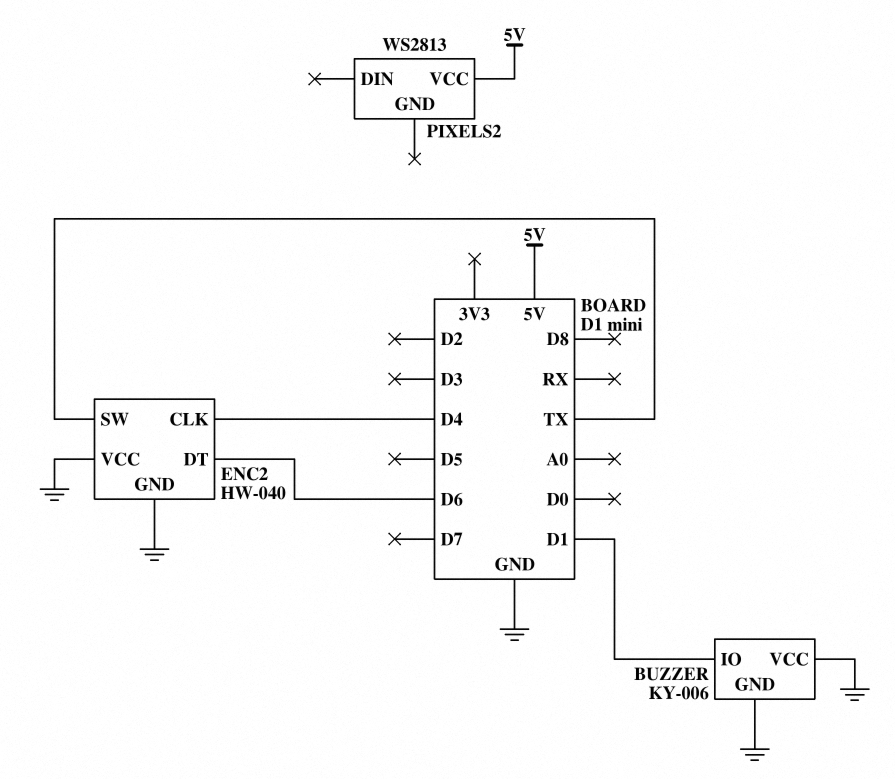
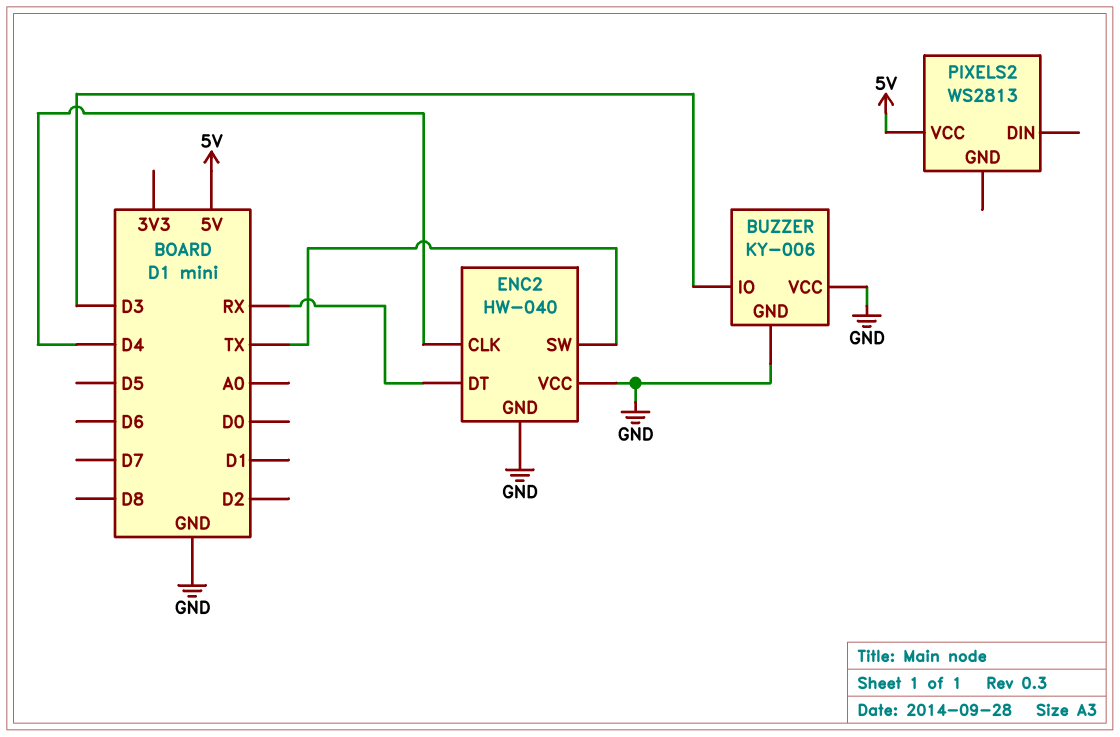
BUZZER pin IO: D1 -> D3
ENC2 pin DT: D6 -> RX

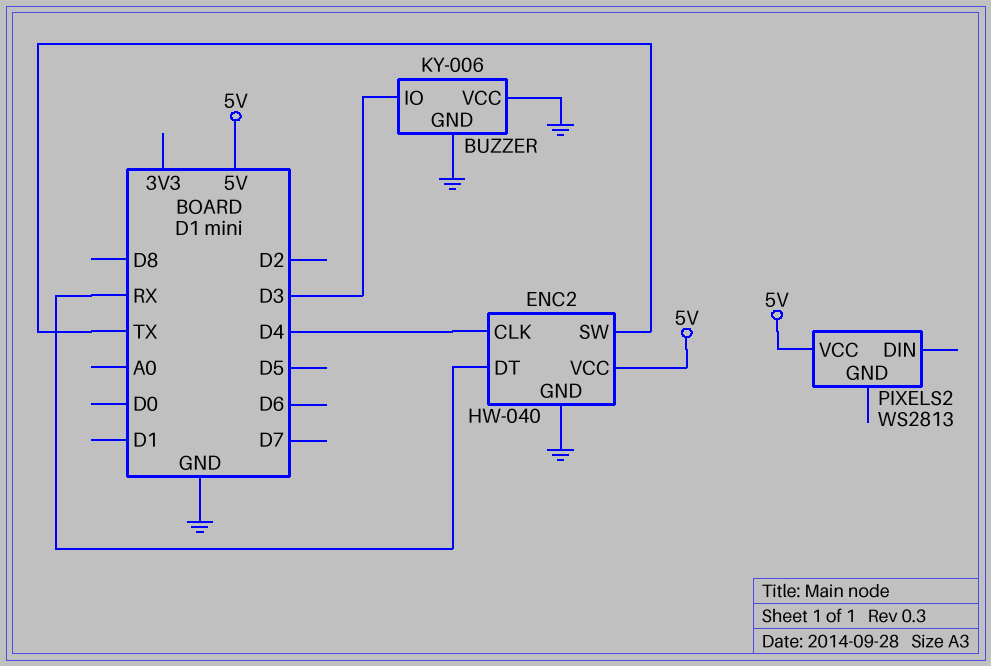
ENC2 pin VCC: GND -> 5V

